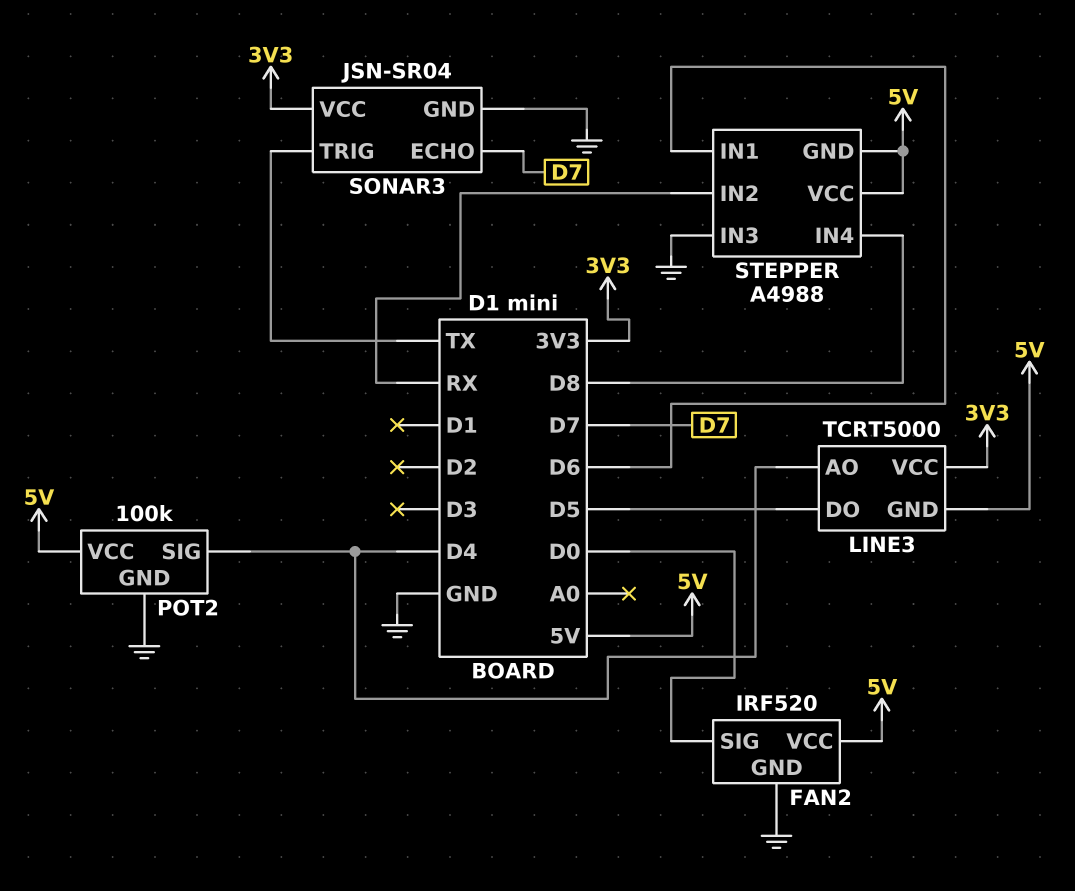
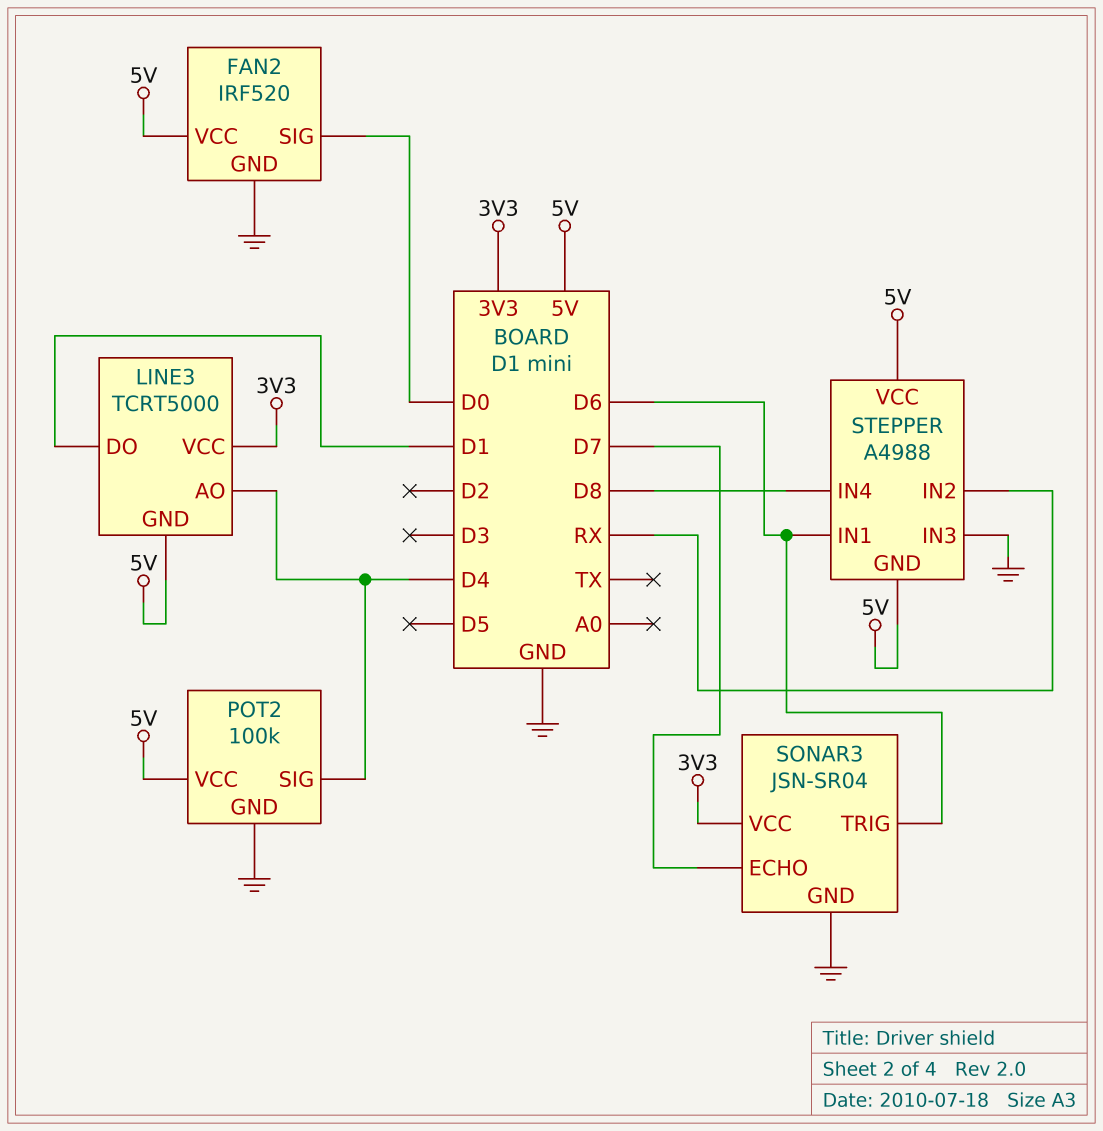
LINE3 pin DO: D5 -> D1
SONAR3 pin TRIG: TX -> D6

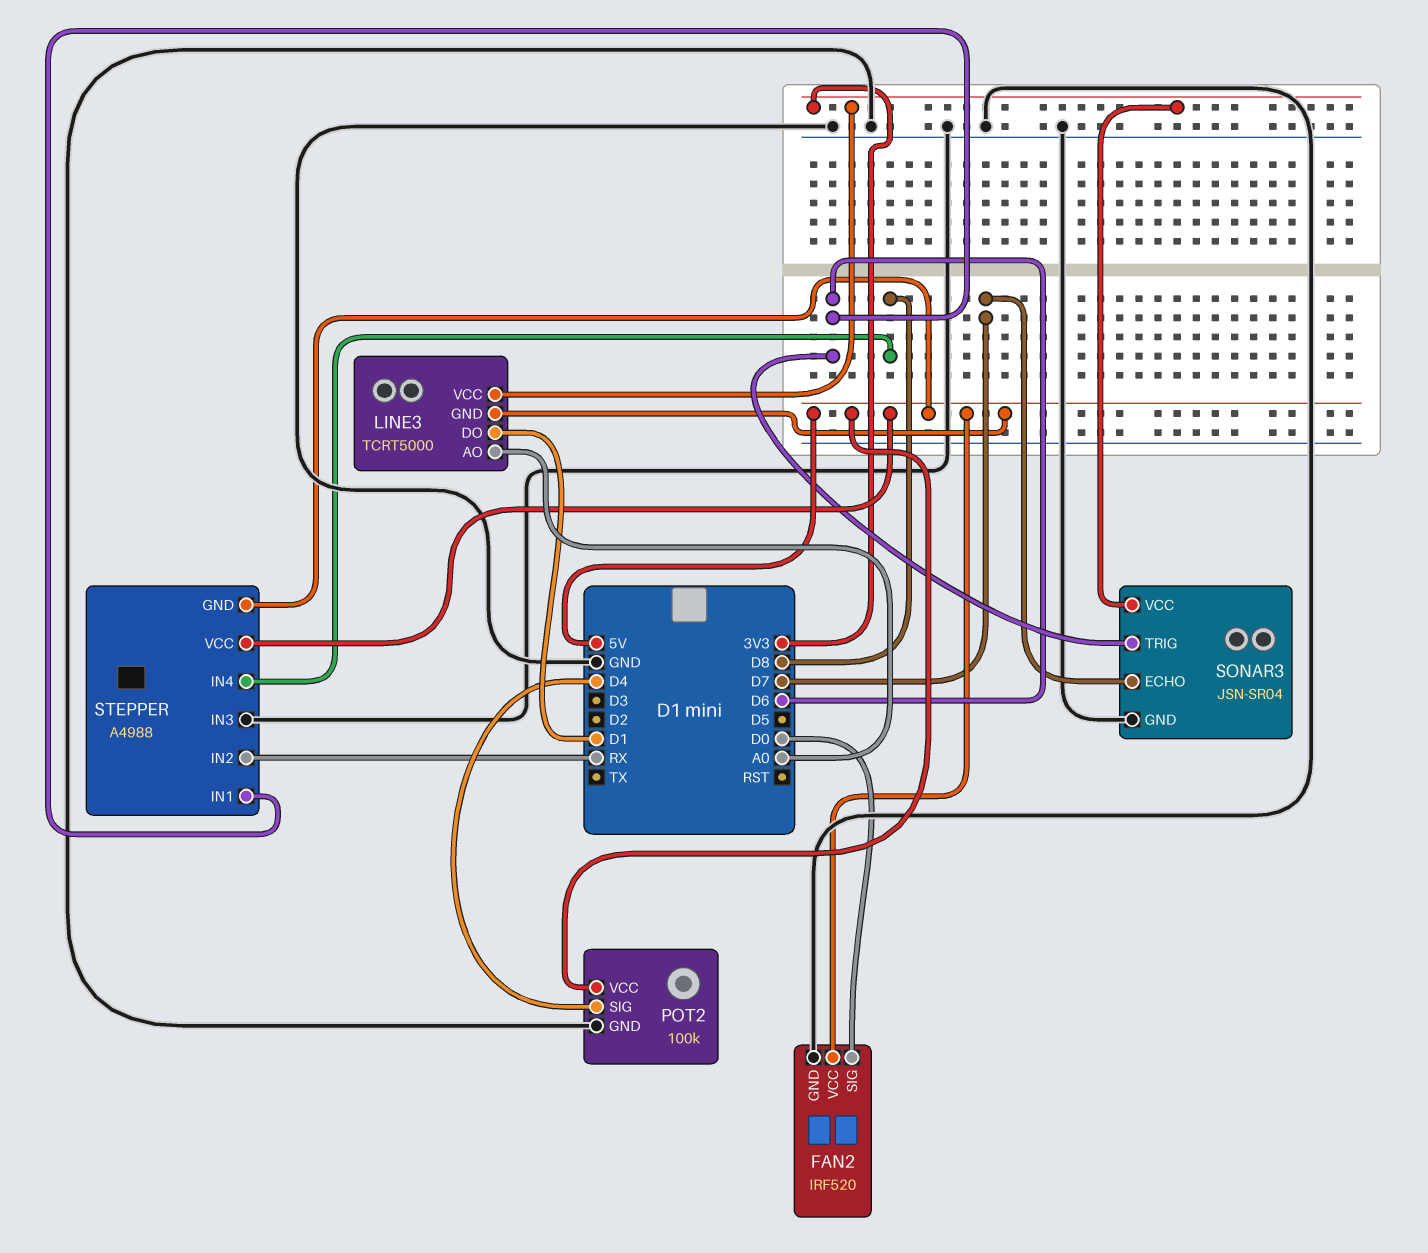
LINE3 pin AO: D4 -> A0

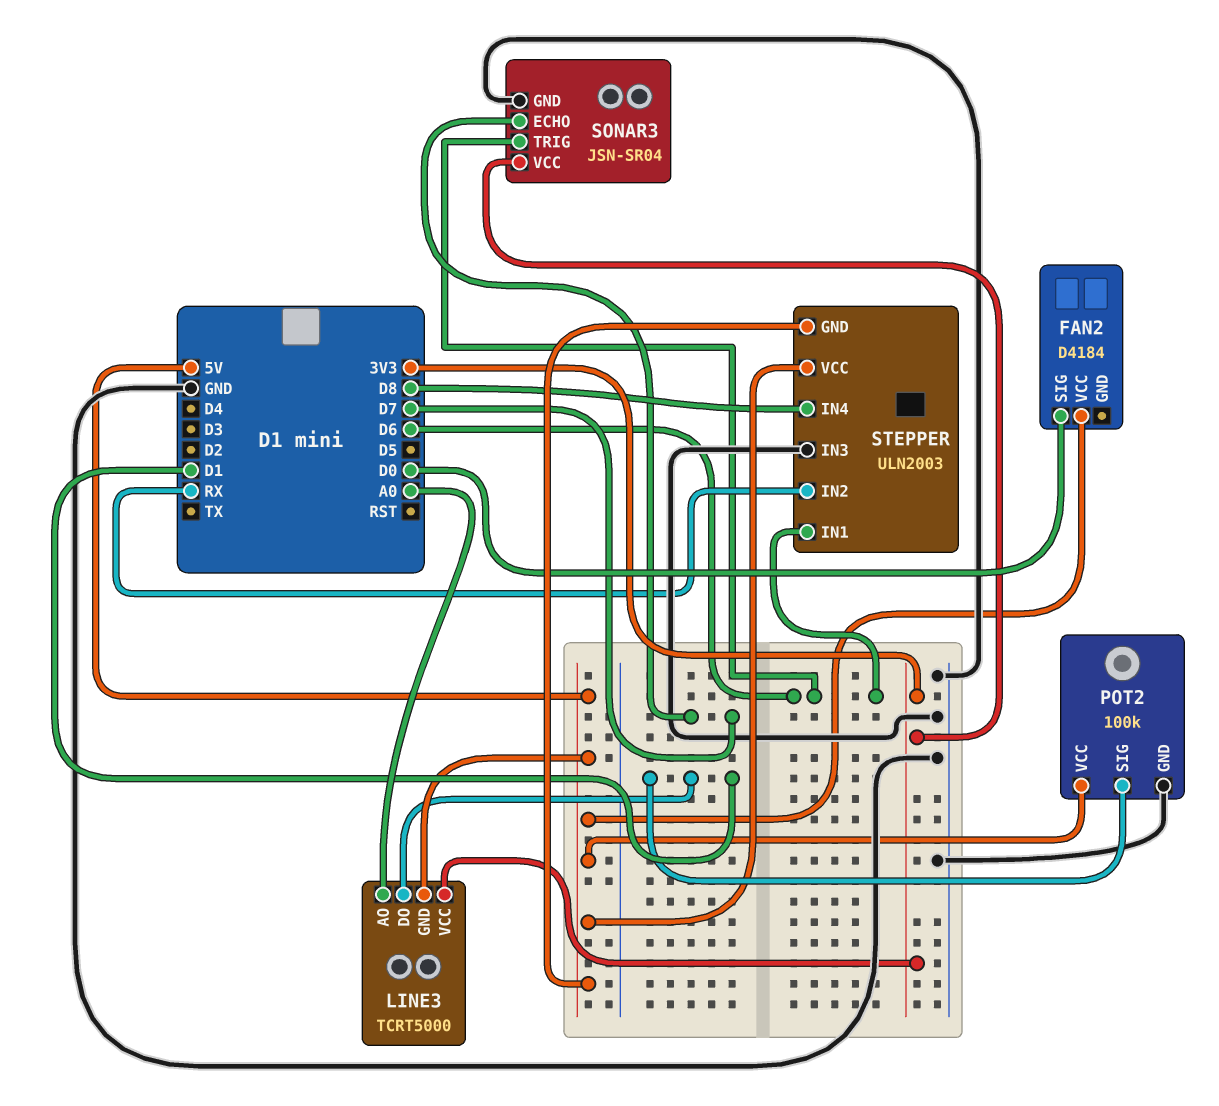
FAN2: IRF520 -> D4184
FAN2 pin GND: GND -> none
POT2 pin SIG: D4 -> D1
STEPPER: A4988 -> ULN2003

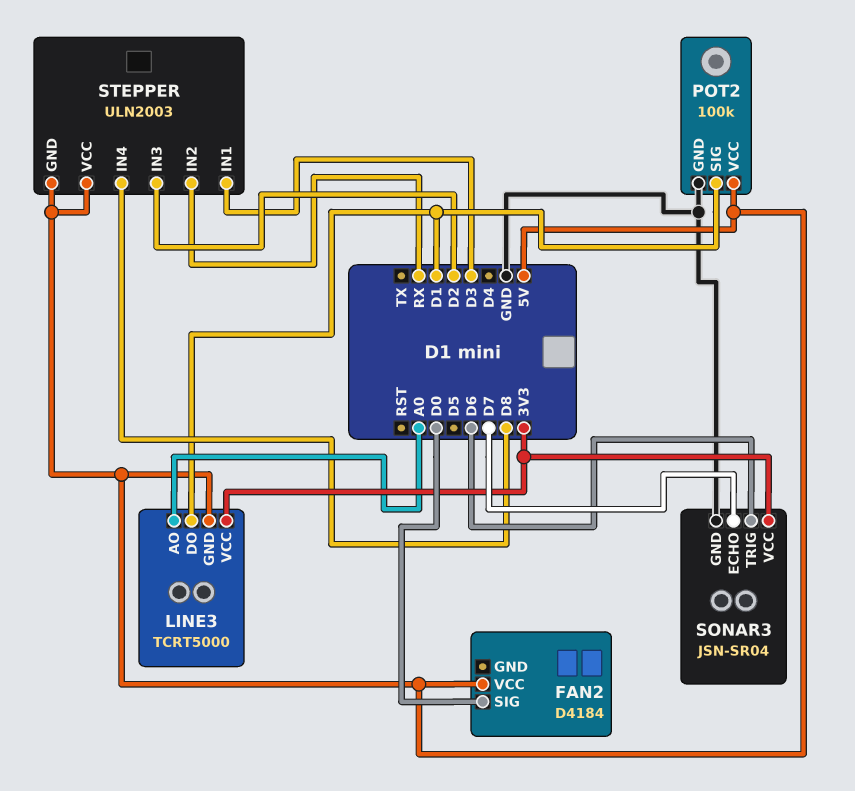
STEPPER pin IN1: D6 -> D3
STEPPER pin IN3: GND -> D2

